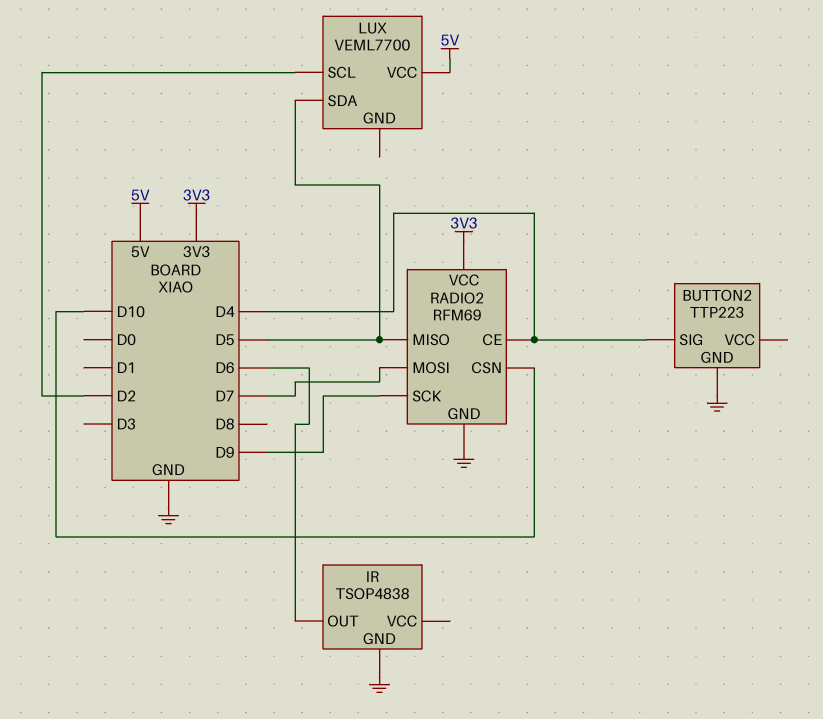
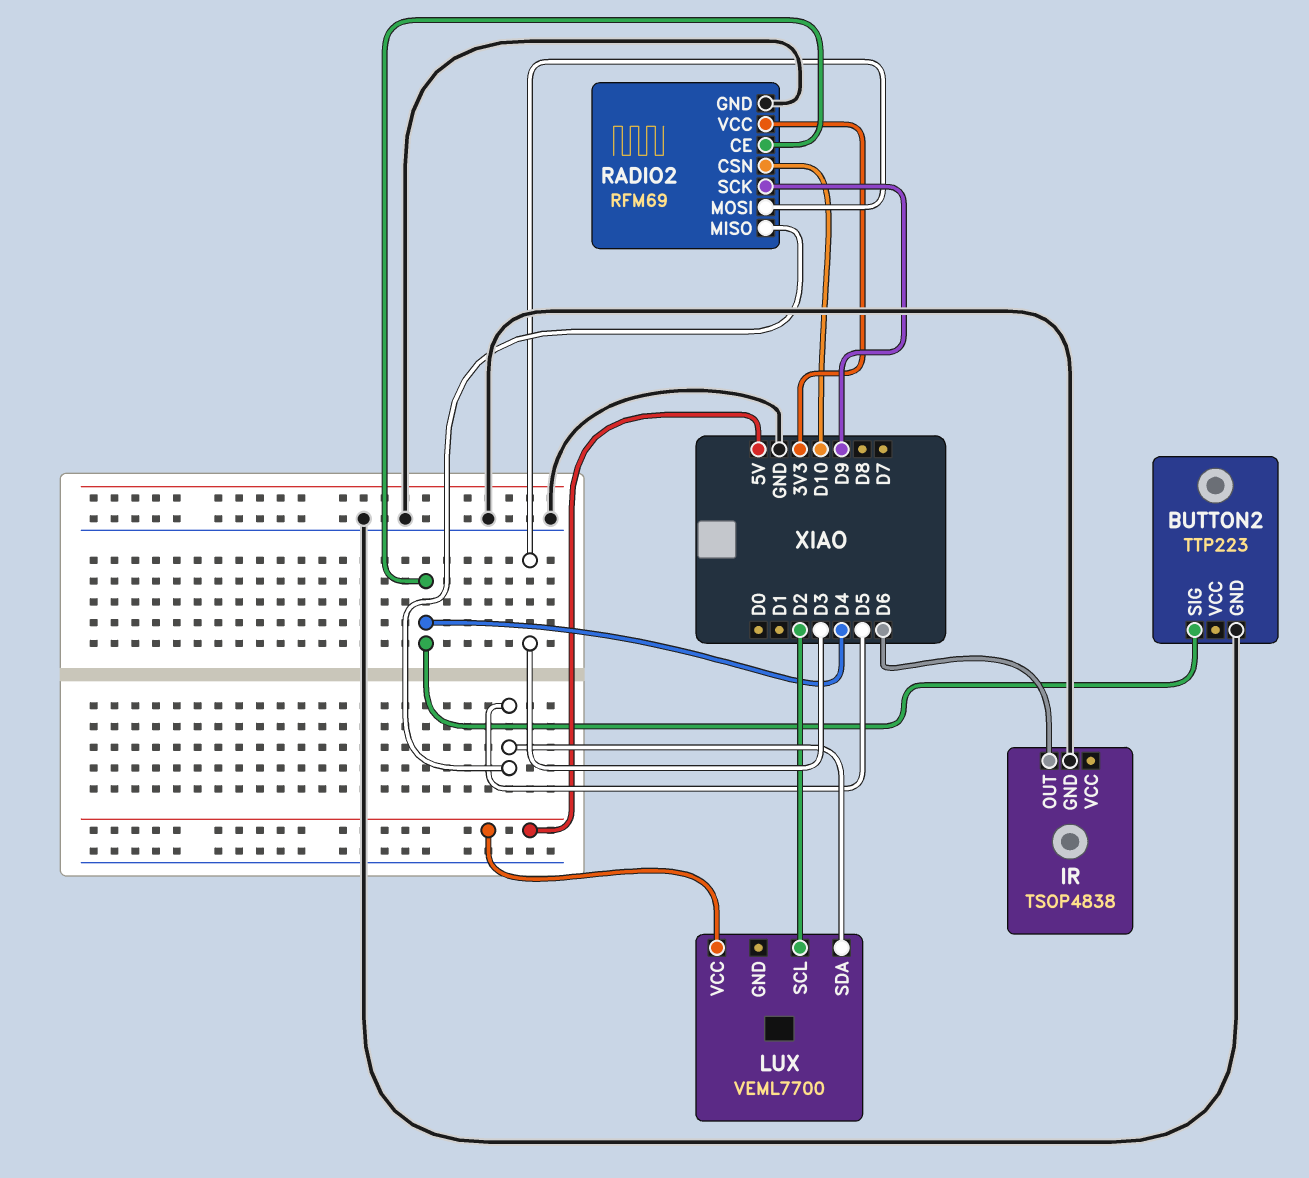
RADIO2 pin MOSI: D7 -> D3

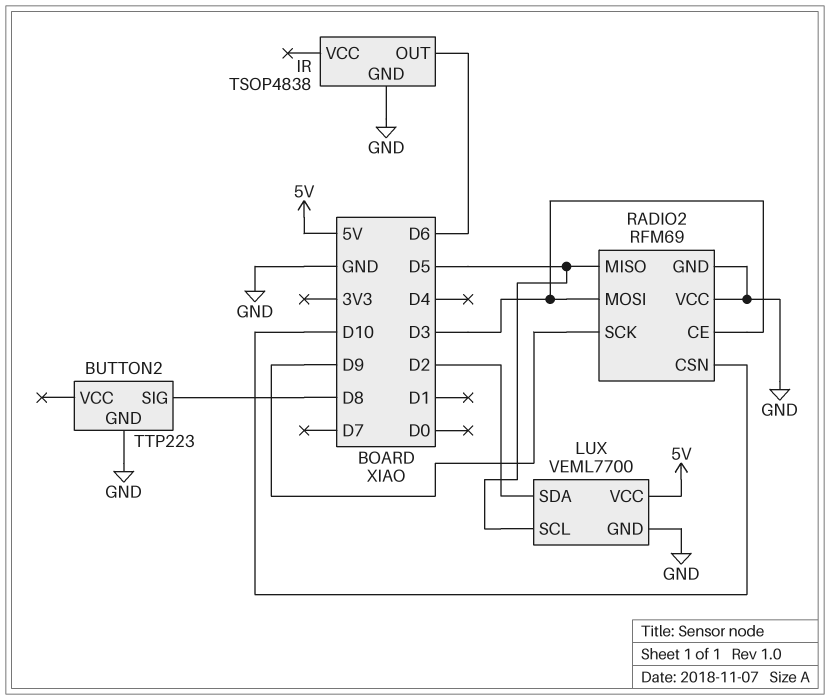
BUTTON2 pin SIG: D4 -> D8
LUX pin GND: none -> GND
LUX pin SCL: D2 -> D5
LUX pin SDA: D5 -> D2
RADIO2 pin CE: D4 -> D3
RADIO2 pin VCC: 3V3 -> GND

